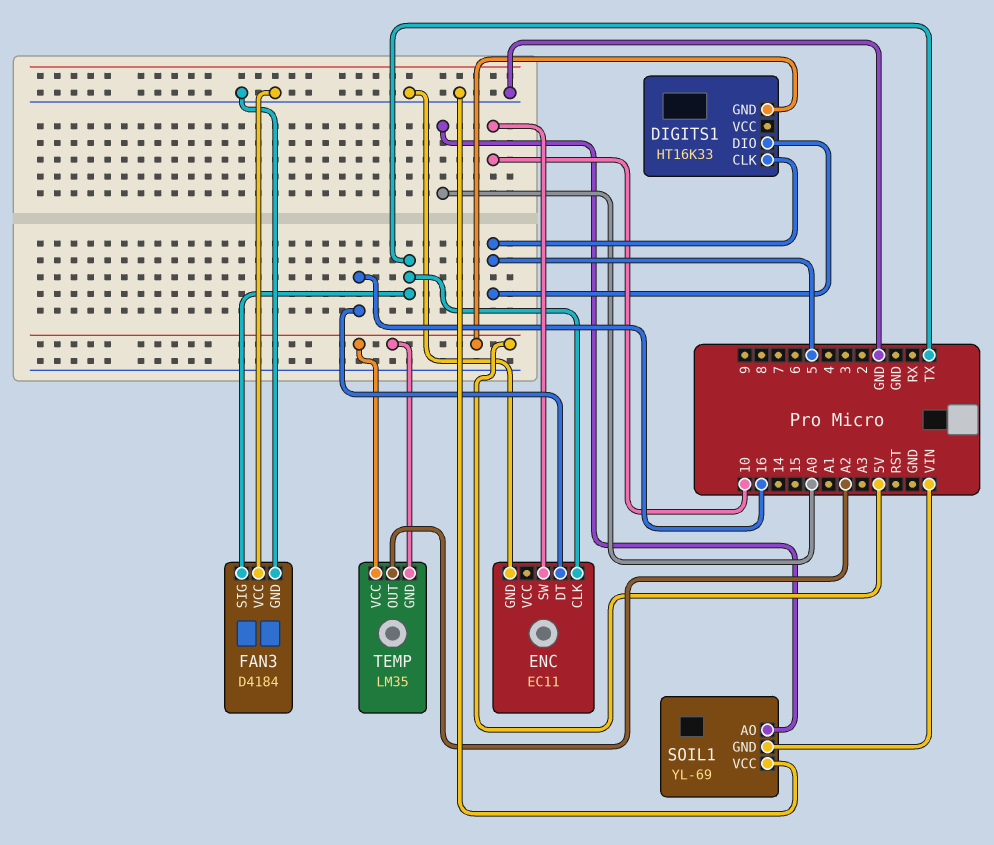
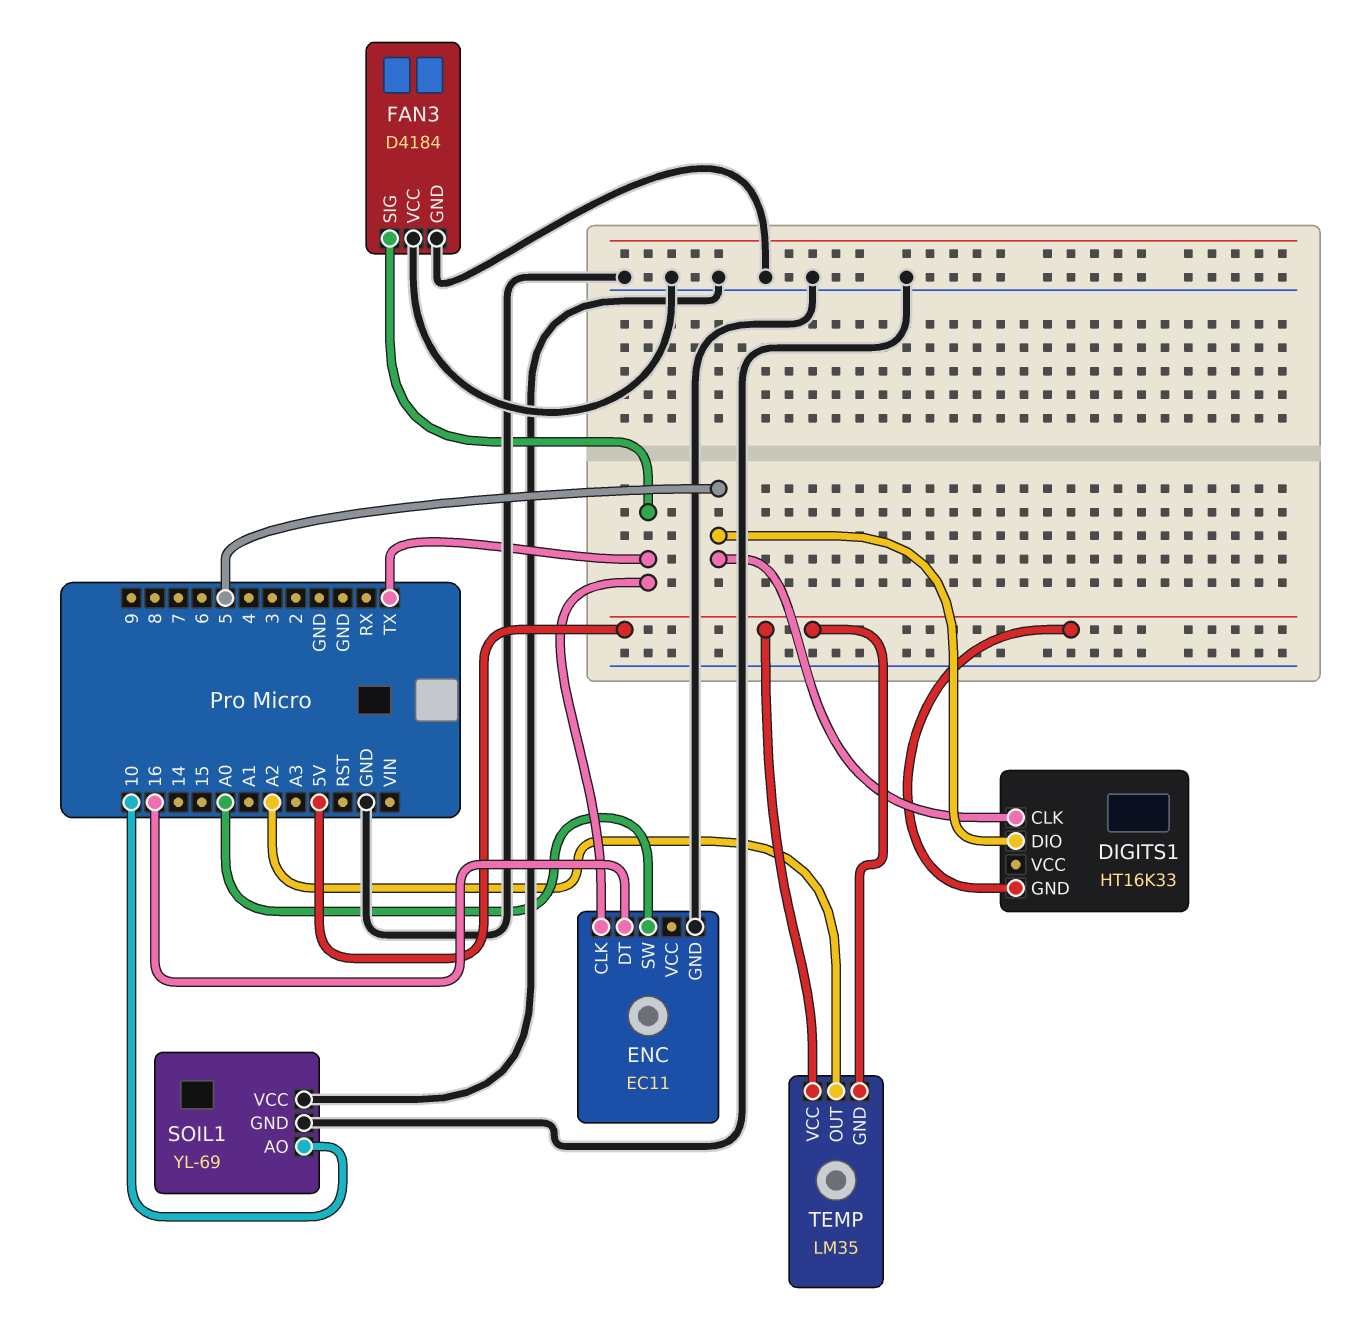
ENC pin SW: 10 -> A0
SOIL1 pin AO: A0 -> 10
SOIL1 pin GND: VIN -> GND

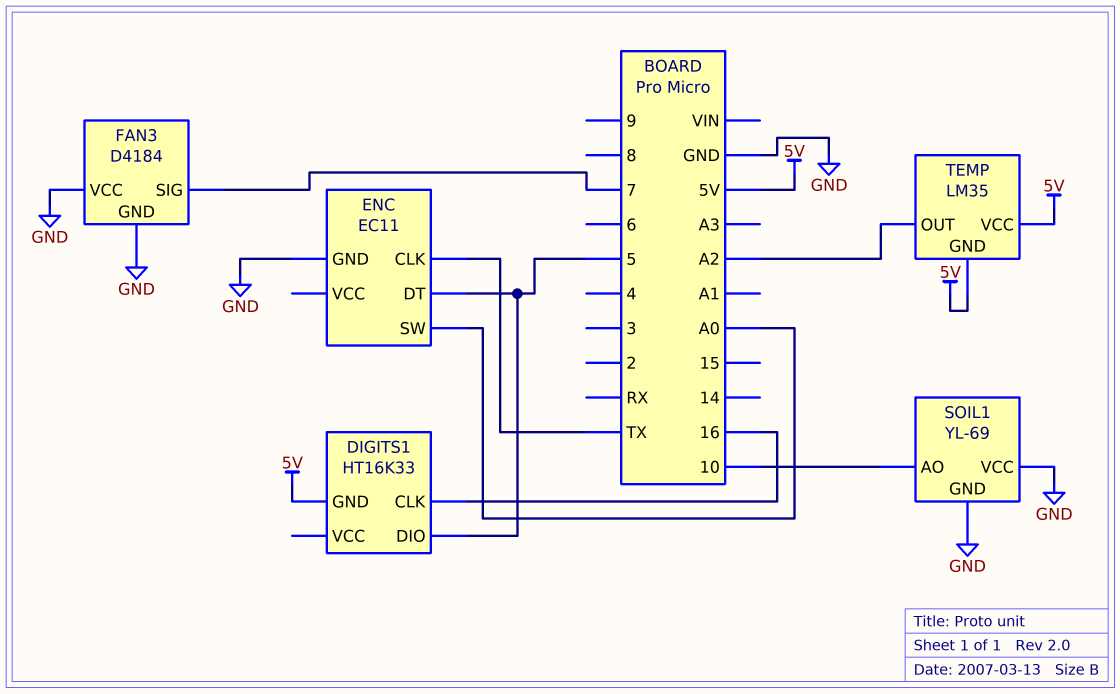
DIGITS1 pin CLK: 5 -> 16
ENC pin DT: 16 -> 5
FAN3 pin SIG: TX -> 7

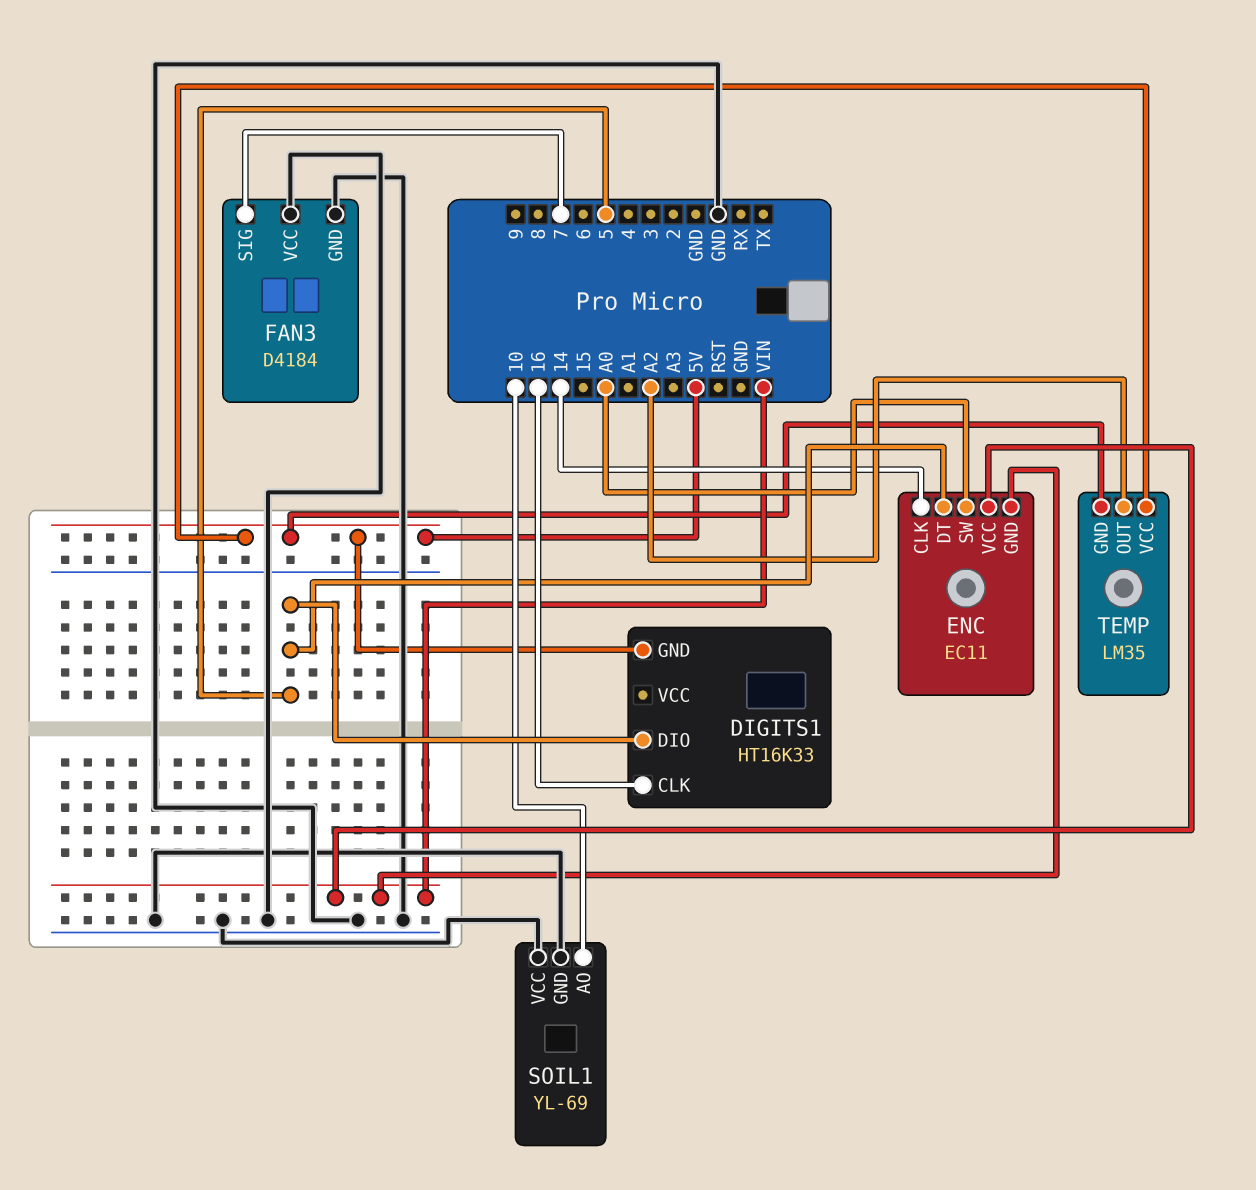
ENC pin CLK: TX -> 14
ENC pin GND: GND -> VIN
ENC pin VCC: none -> VIN

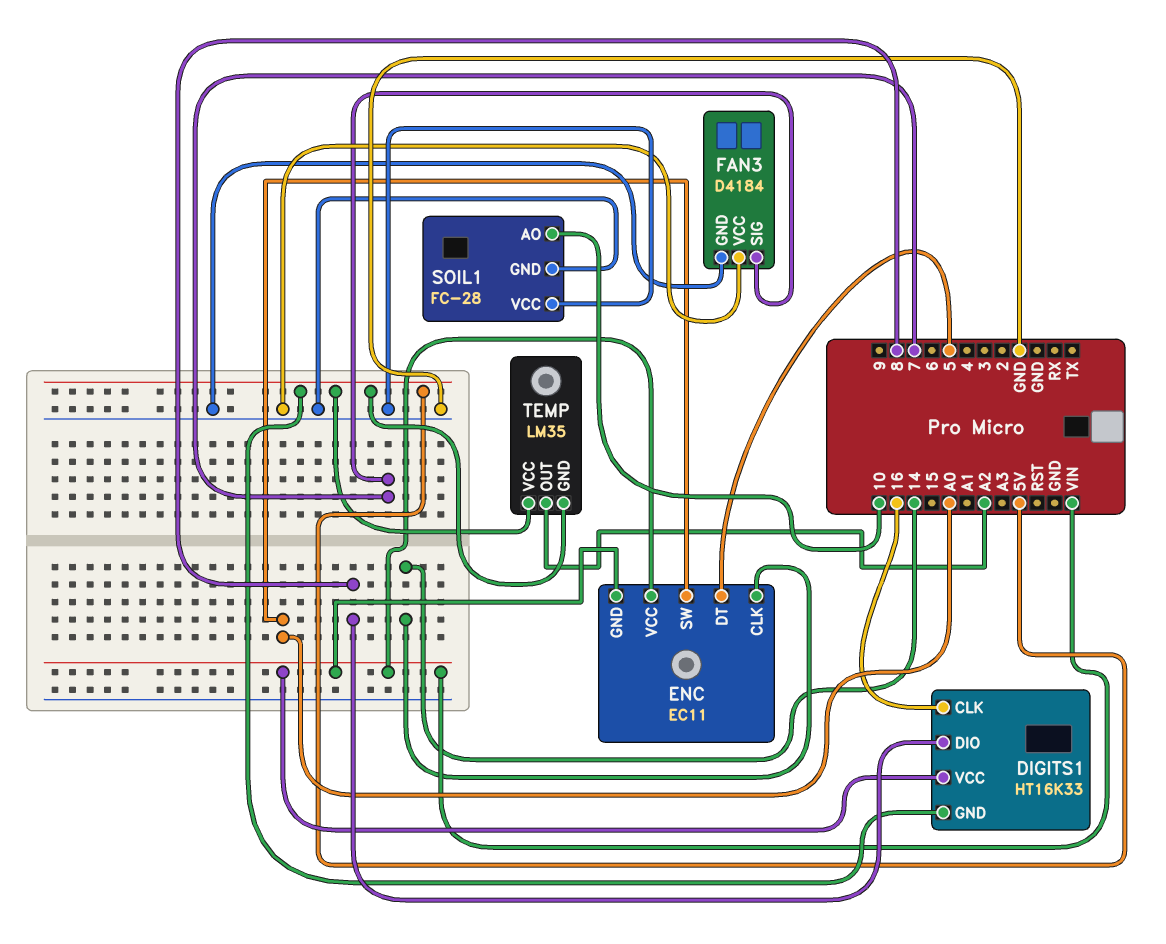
DIGITS1 pin DIO: 5 -> 8
DIGITS1 pin VCC: none -> VIN
SOIL1: YL-69 -> FC-28

